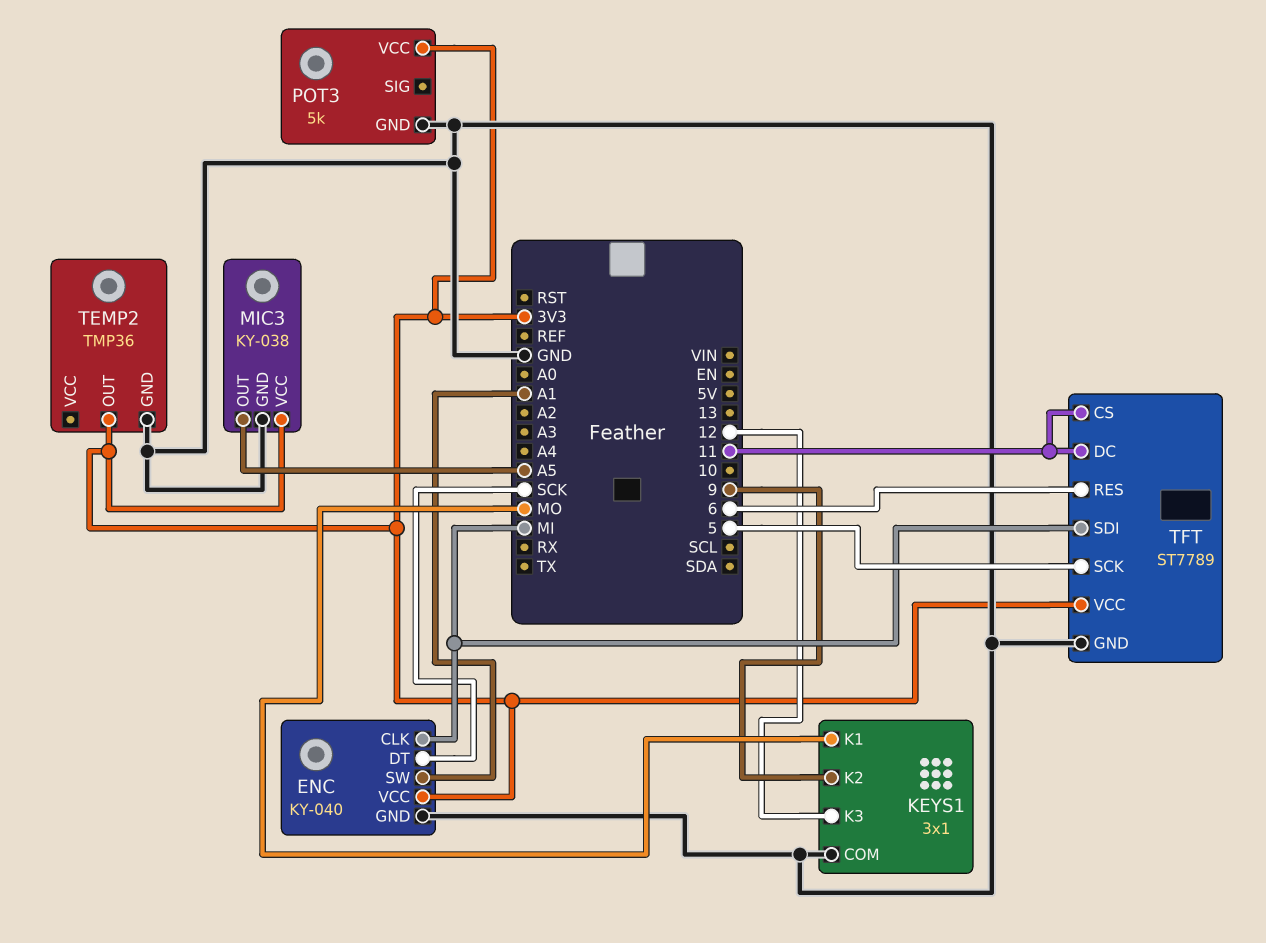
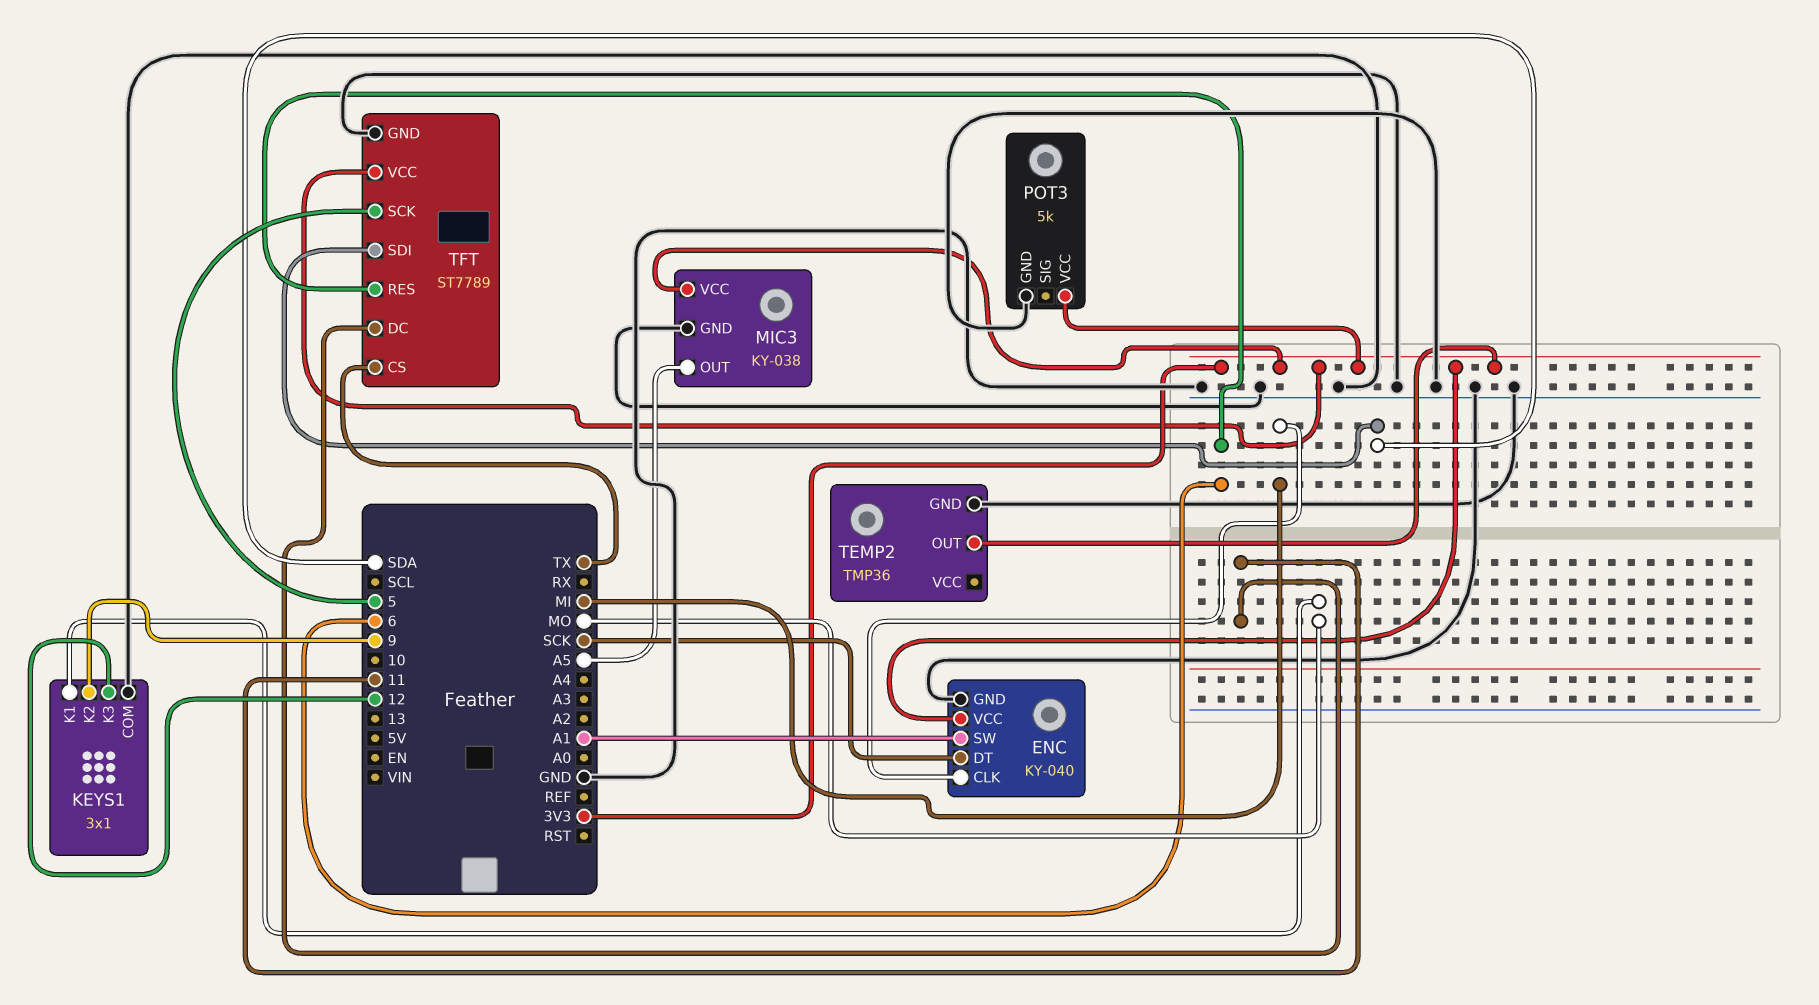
TFT pin CS: 11 -> TX
TFT pin SDI: MI -> SDA

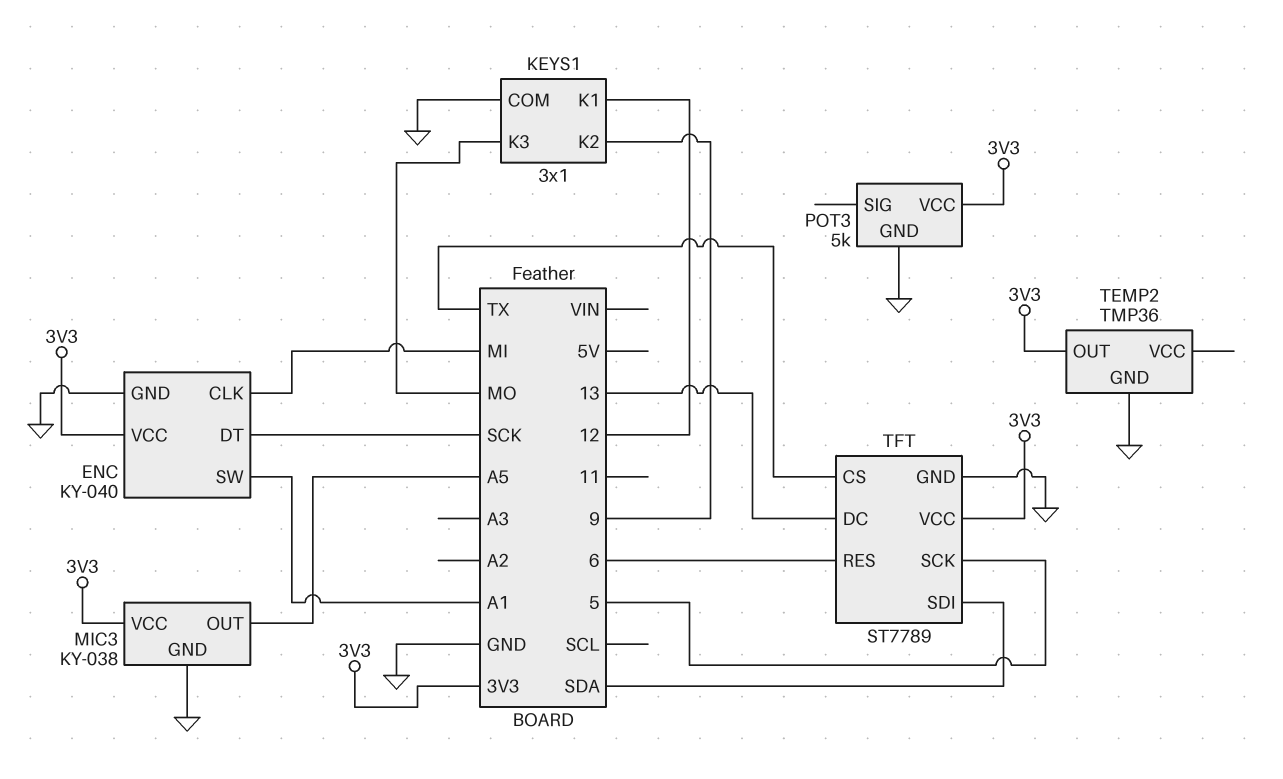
KEYS1 pin K1: MO -> 12
KEYS1 pin K3: 12 -> MO
TFT pin DC: 11 -> 13

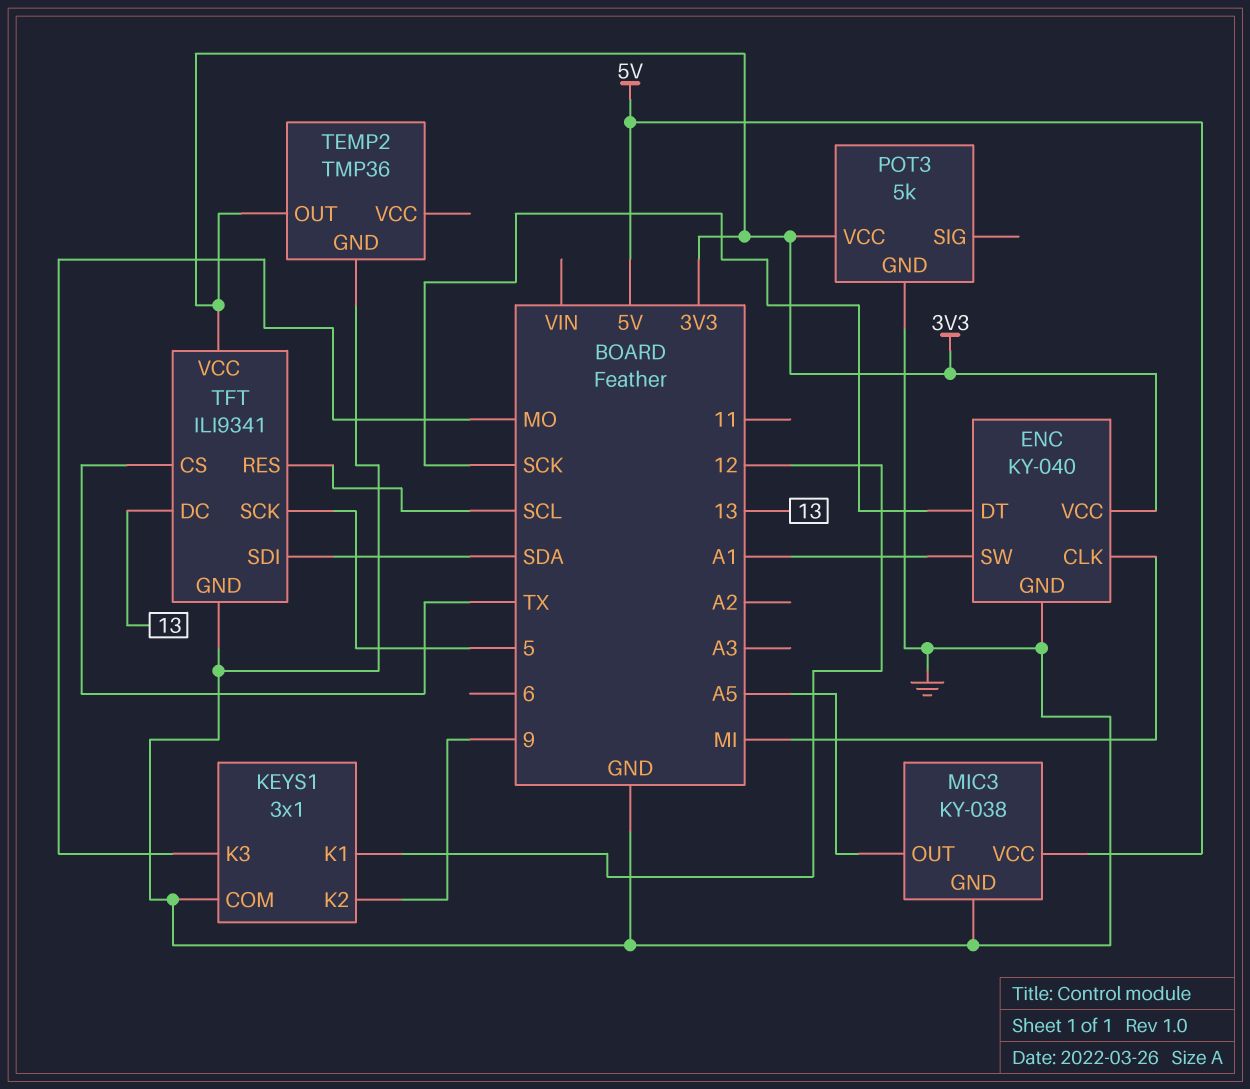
MIC3 pin VCC: 3V3 -> 5V
TFT: ST7789 -> ILI9341
TFT pin RES: 6 -> SCL

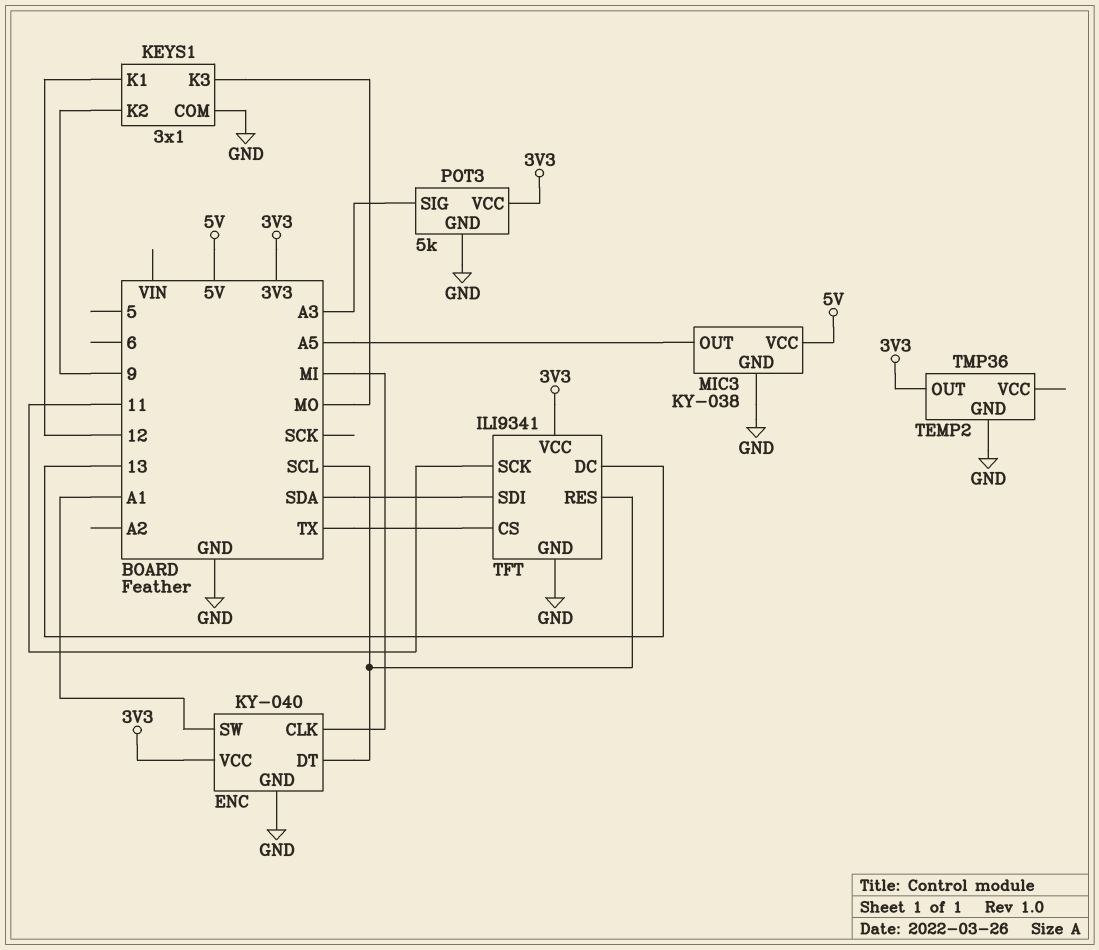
ENC pin DT: SCK -> SCL
POT3 pin SIG: none -> A3
TFT pin SCK: 5 -> 11

